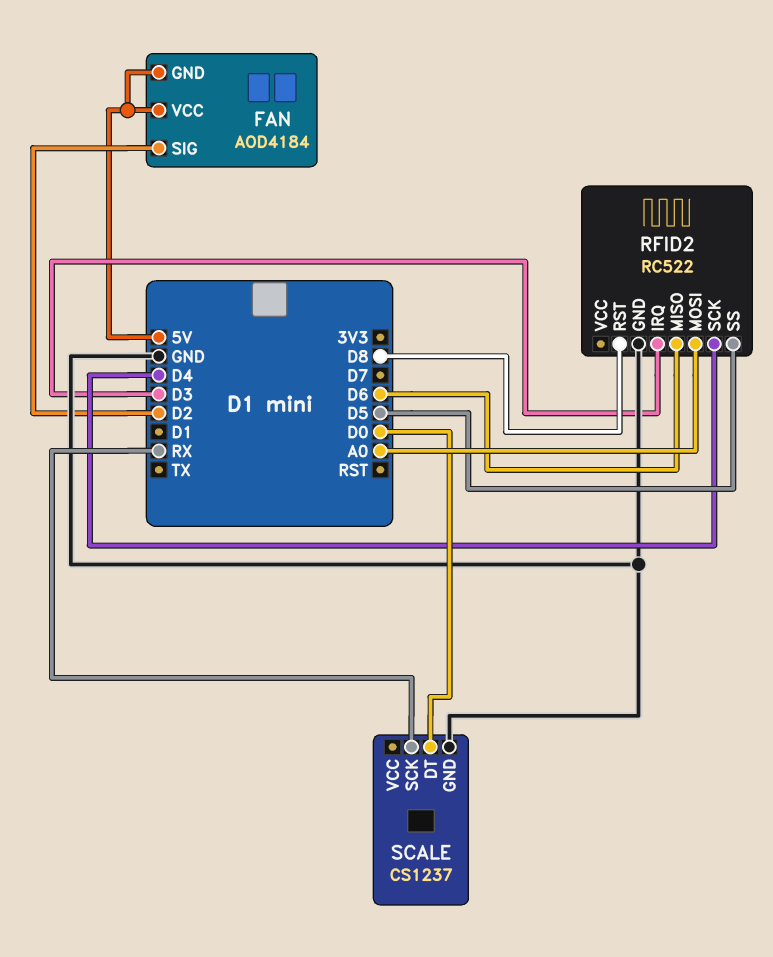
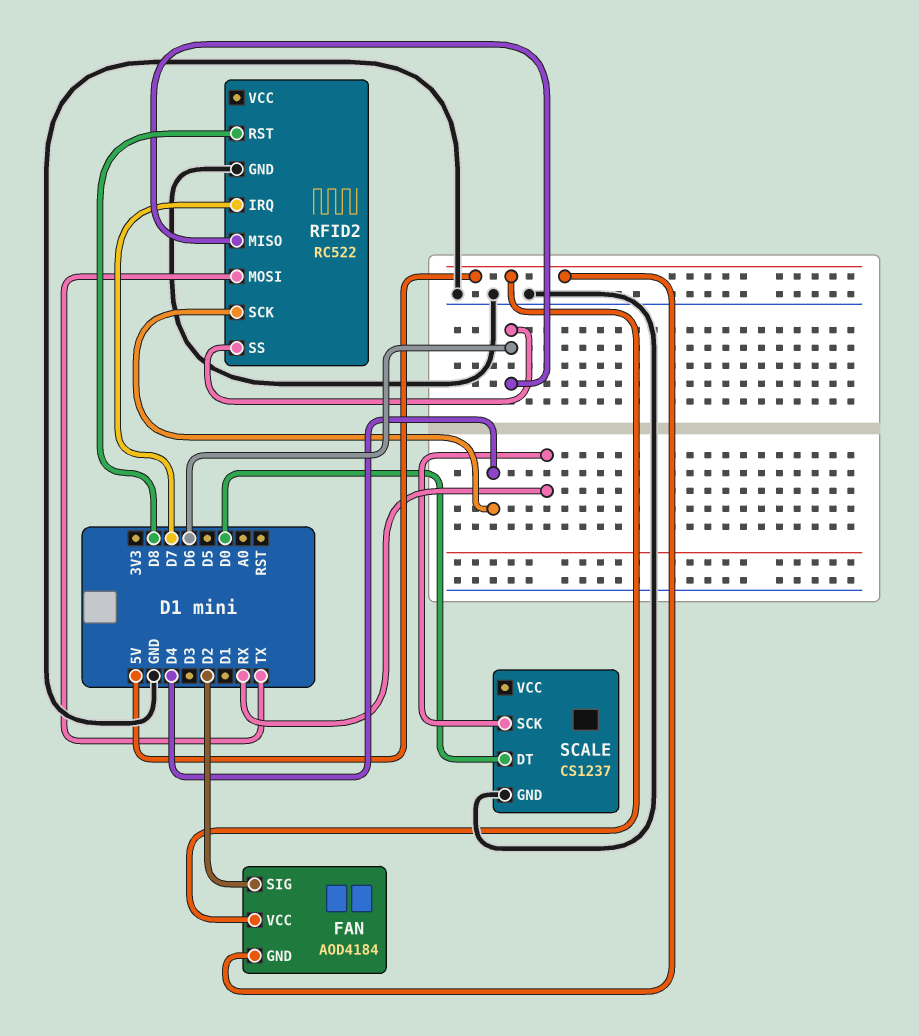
RFID2 pin IRQ: D3 -> D7
RFID2 pin MOSI: A0 -> TX
RFID2 pin SS: D5 -> D6

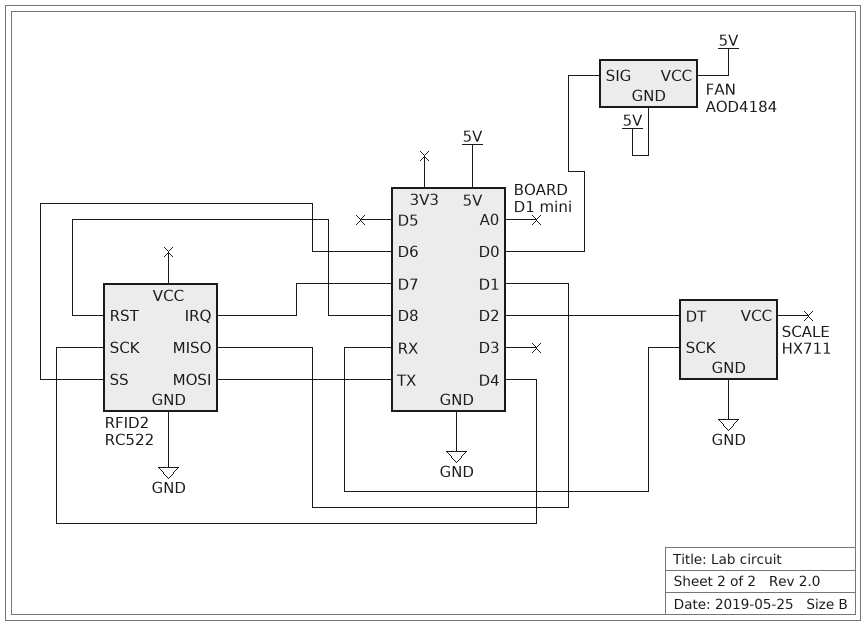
FAN pin SIG: D2 -> D0
RFID2 pin MISO: D6 -> D1
SCALE: CS1237 -> HX711
SCALE pin DT: D0 -> D2

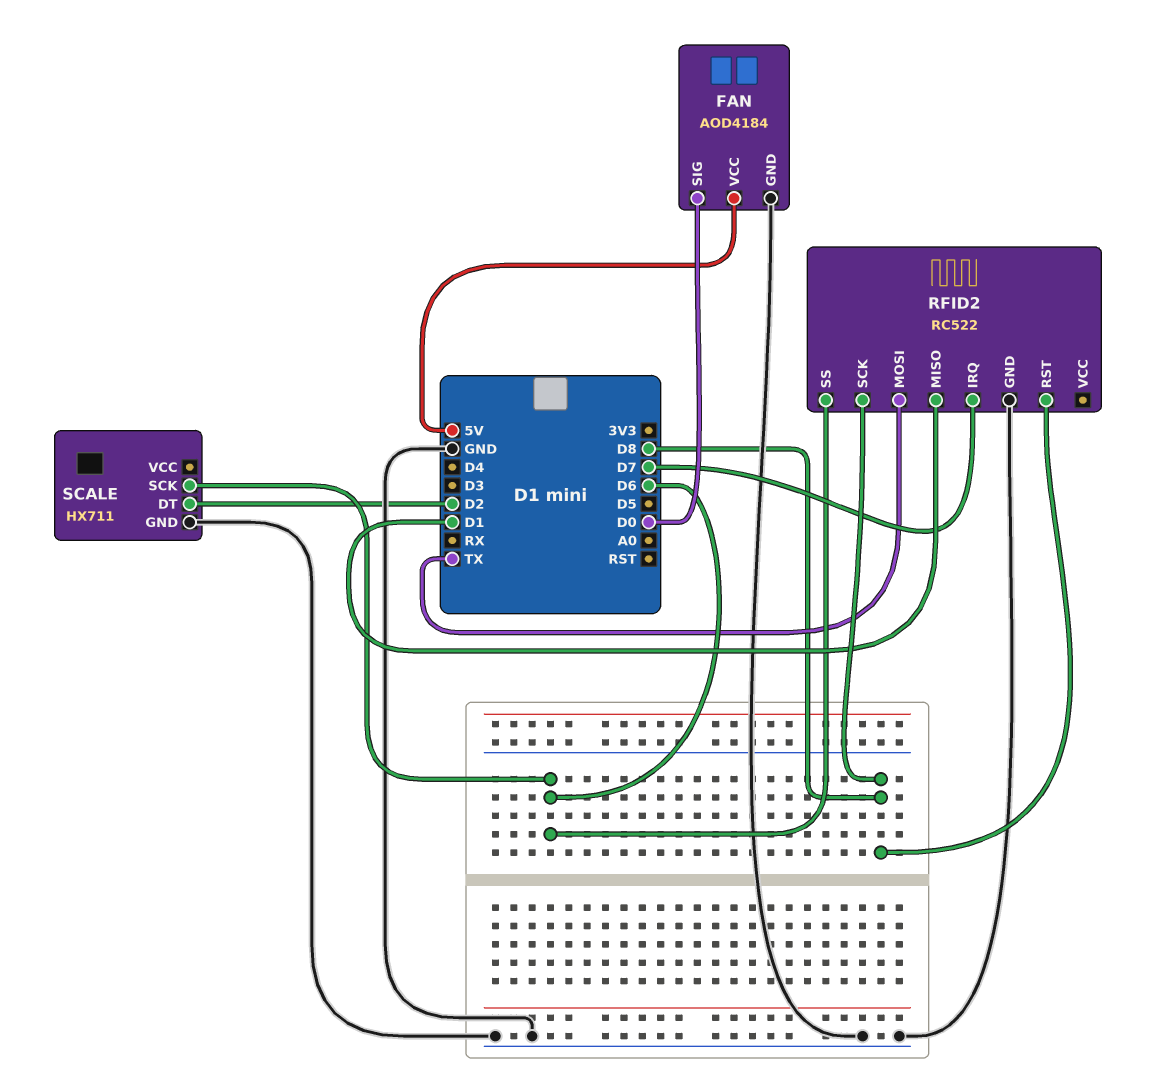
FAN pin GND: 5V -> GND
RFID2 pin SCK: D4 -> D8
SCALE pin SCK: RX -> D6

